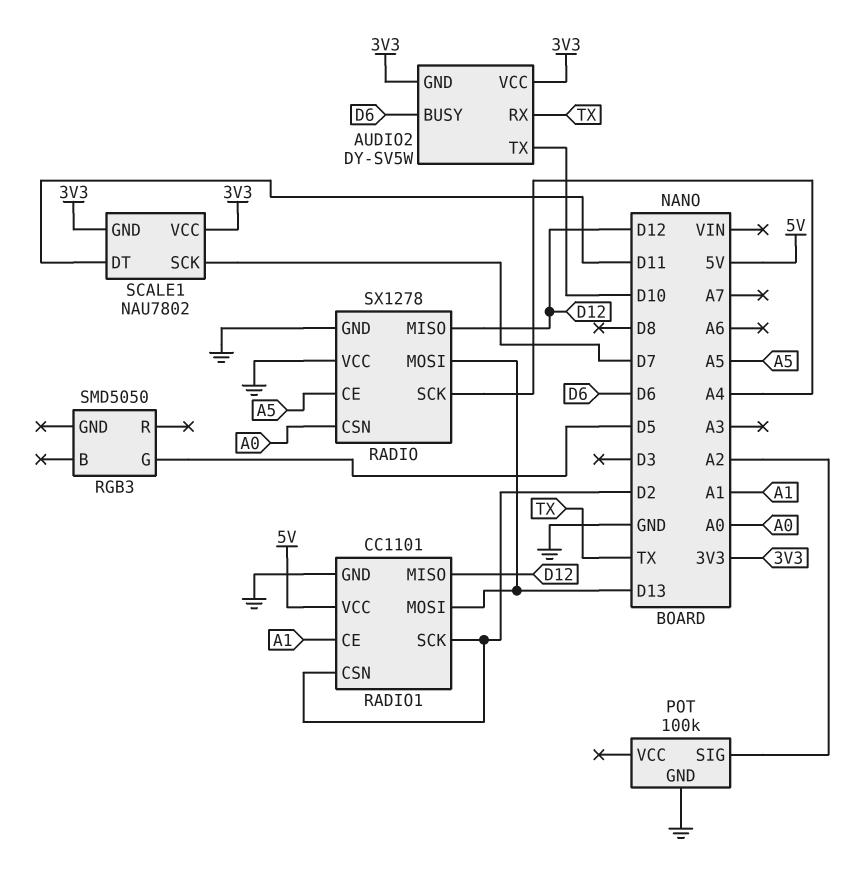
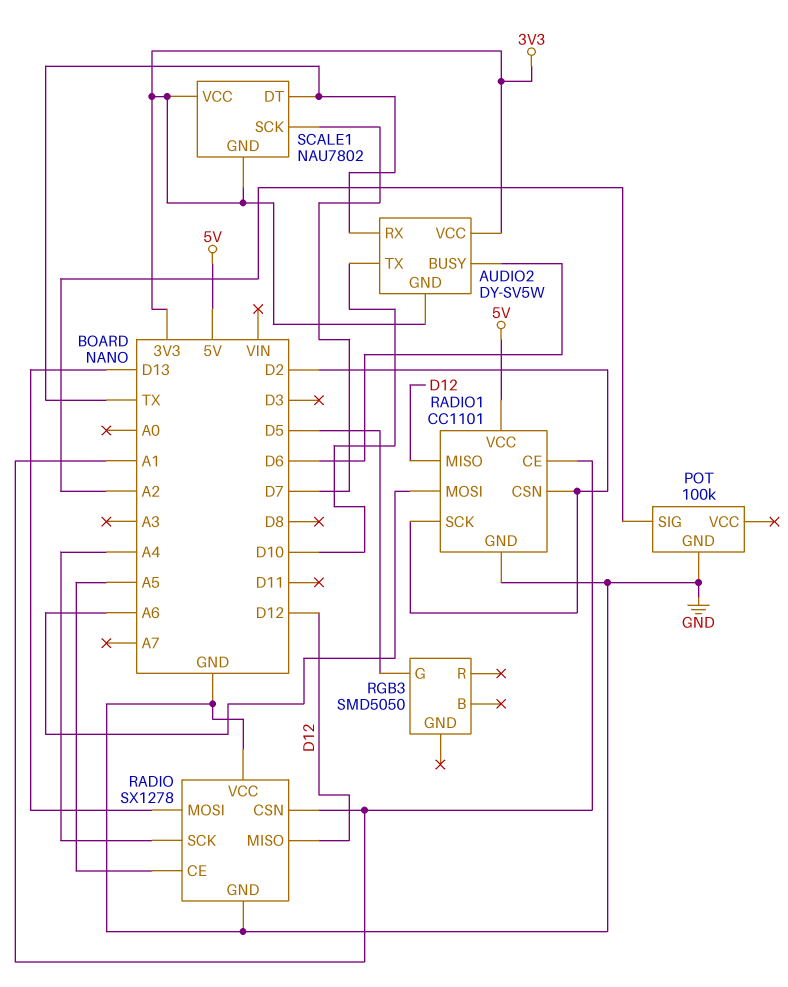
RADIO pin CSN: A0 -> A1
RADIO1 pin MOSI: D13 -> A6
SCALE1 pin DT: D11 -> TX

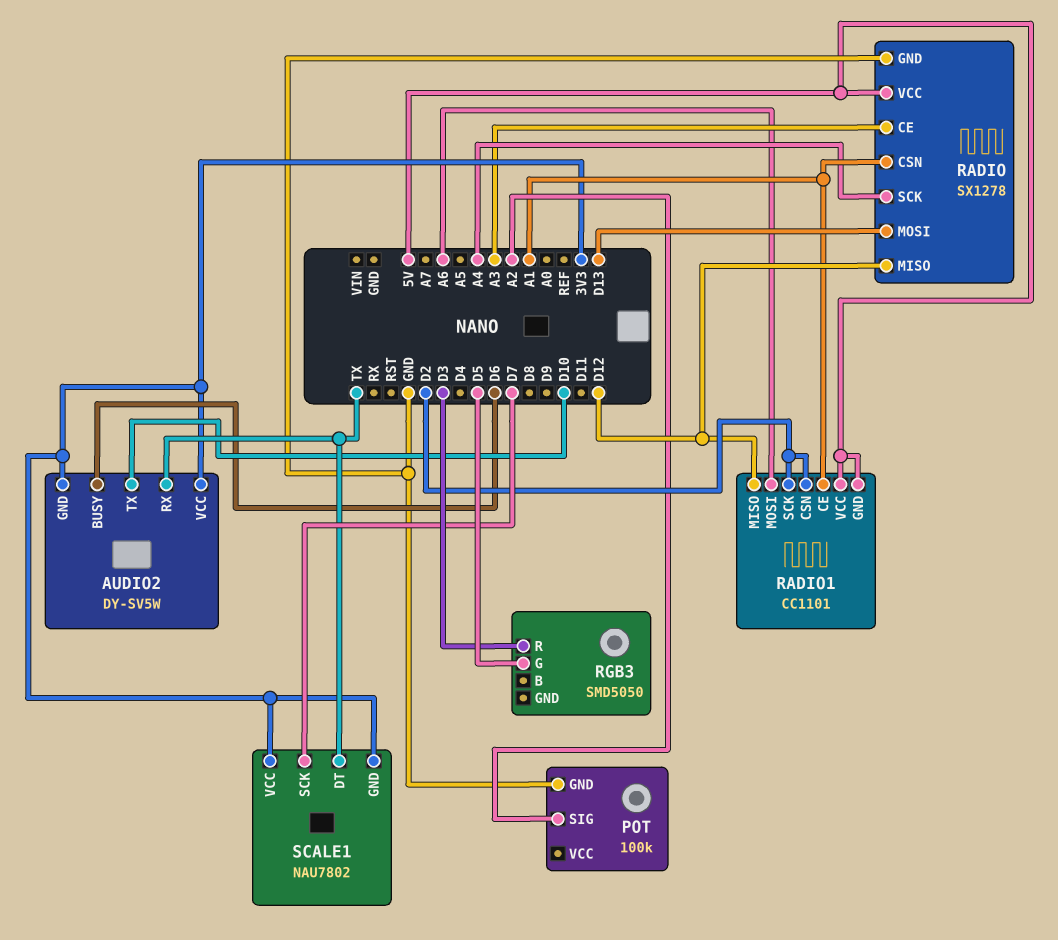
RADIO pin CE: A5 -> A3
RADIO pin VCC: GND -> 5V
RADIO1 pin GND: GND -> 5V
RGB3 pin R: none -> D3

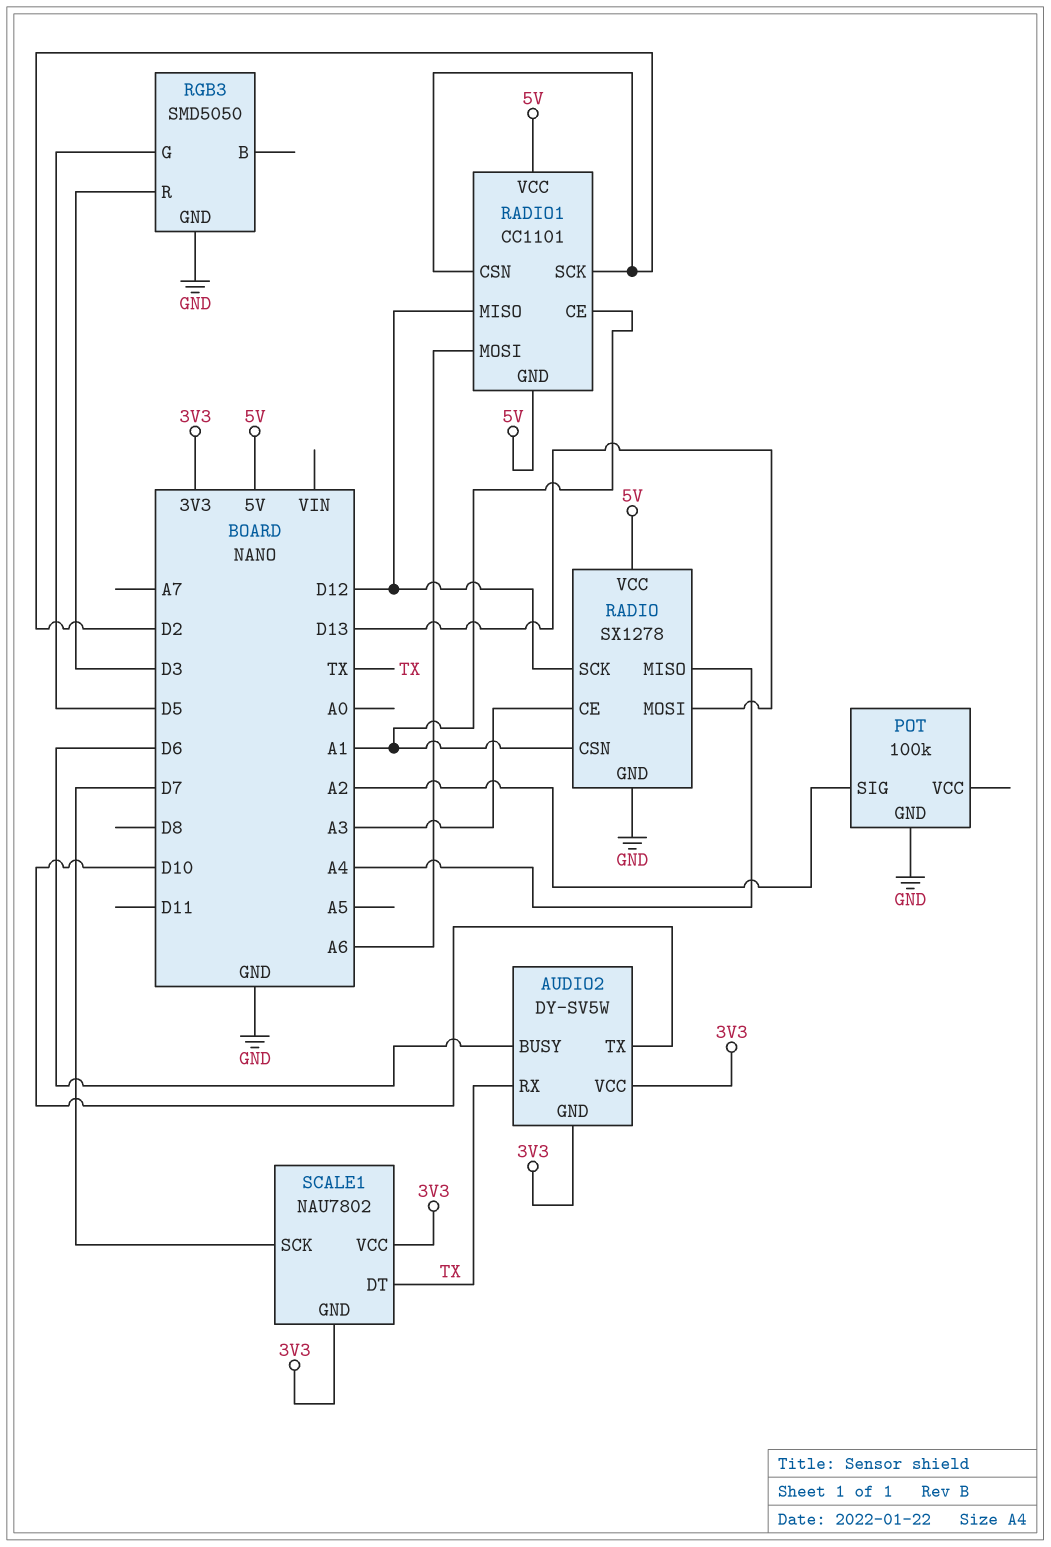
RADIO pin MISO: D12 -> A4
RADIO pin SCK: A4 -> D12
RGB3 pin GND: none -> GND

